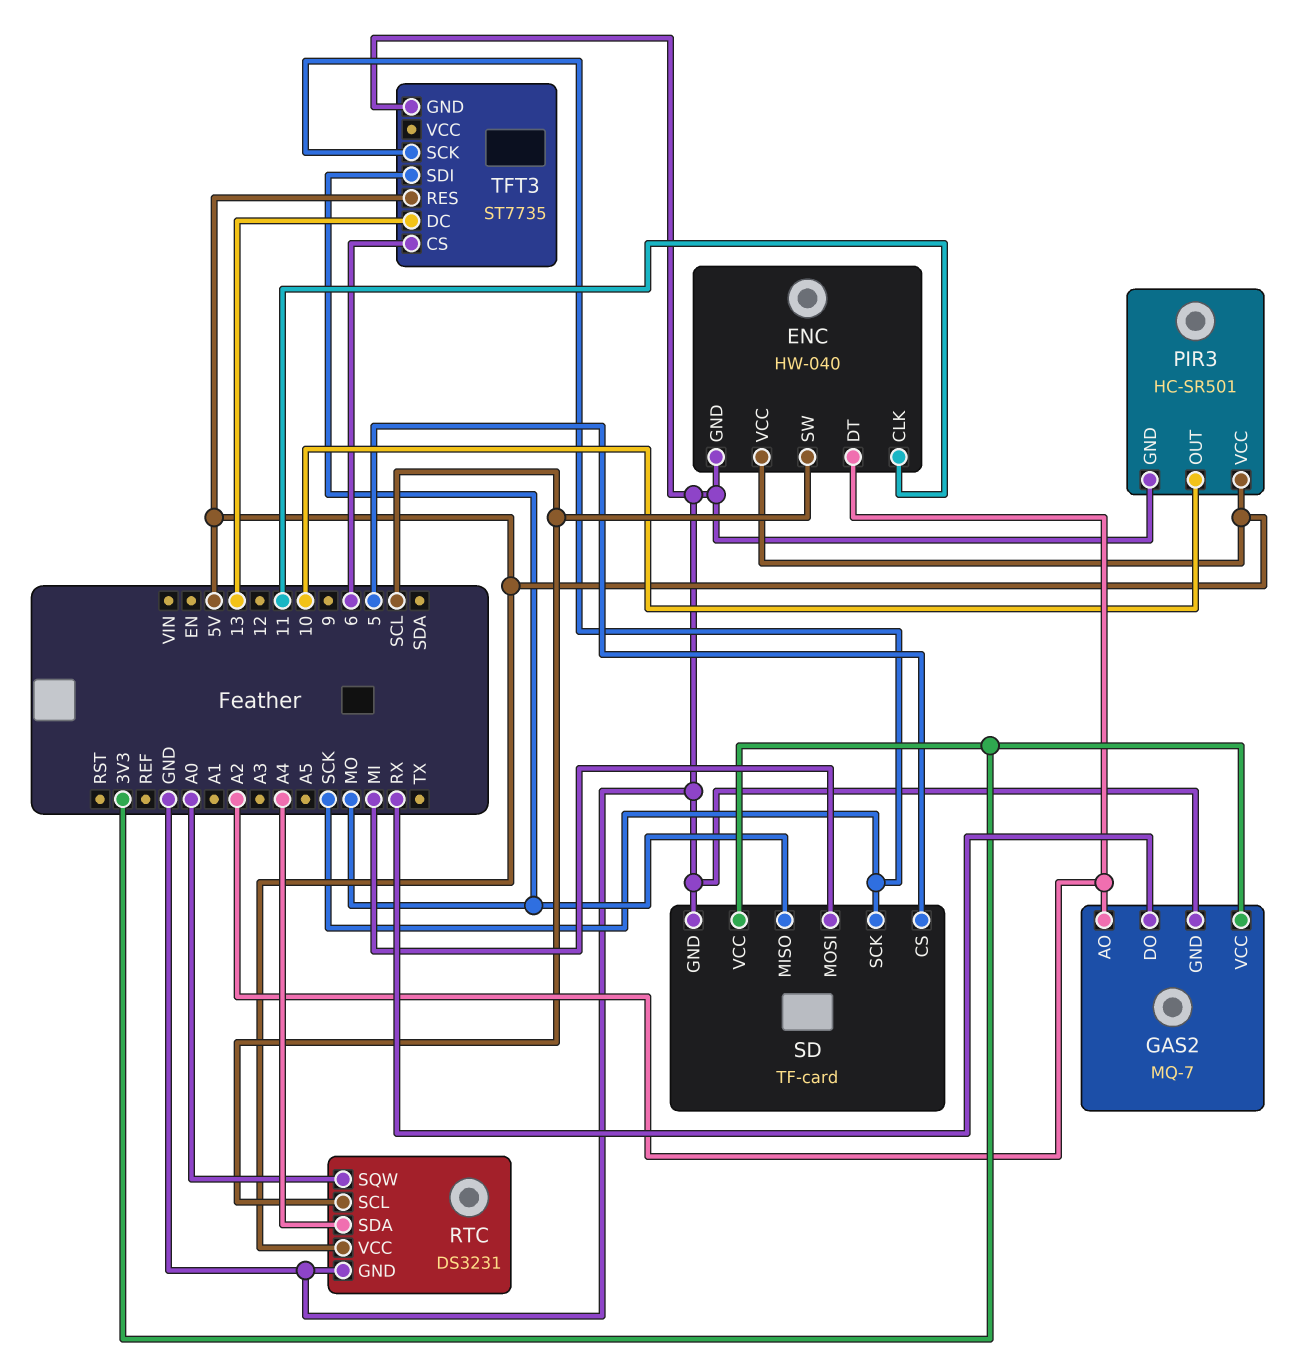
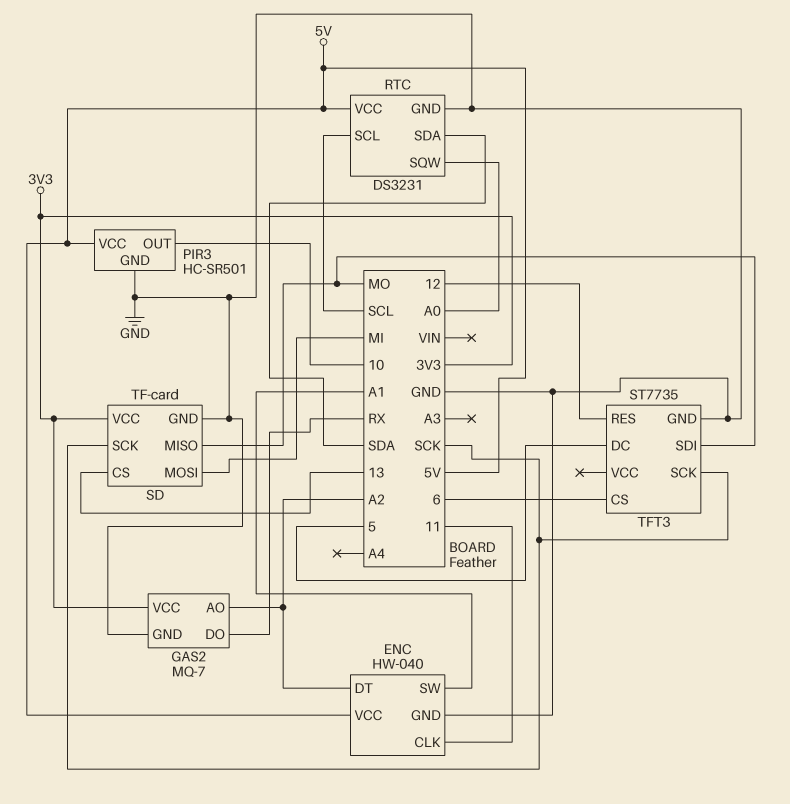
ENC pin SW: SCL -> A1
RTC pin SDA: A4 -> SDA
SD pin CS: 5 -> 13
TFT3 pin DC: 13 -> 5
TFT3 pin RES: 5V -> 12

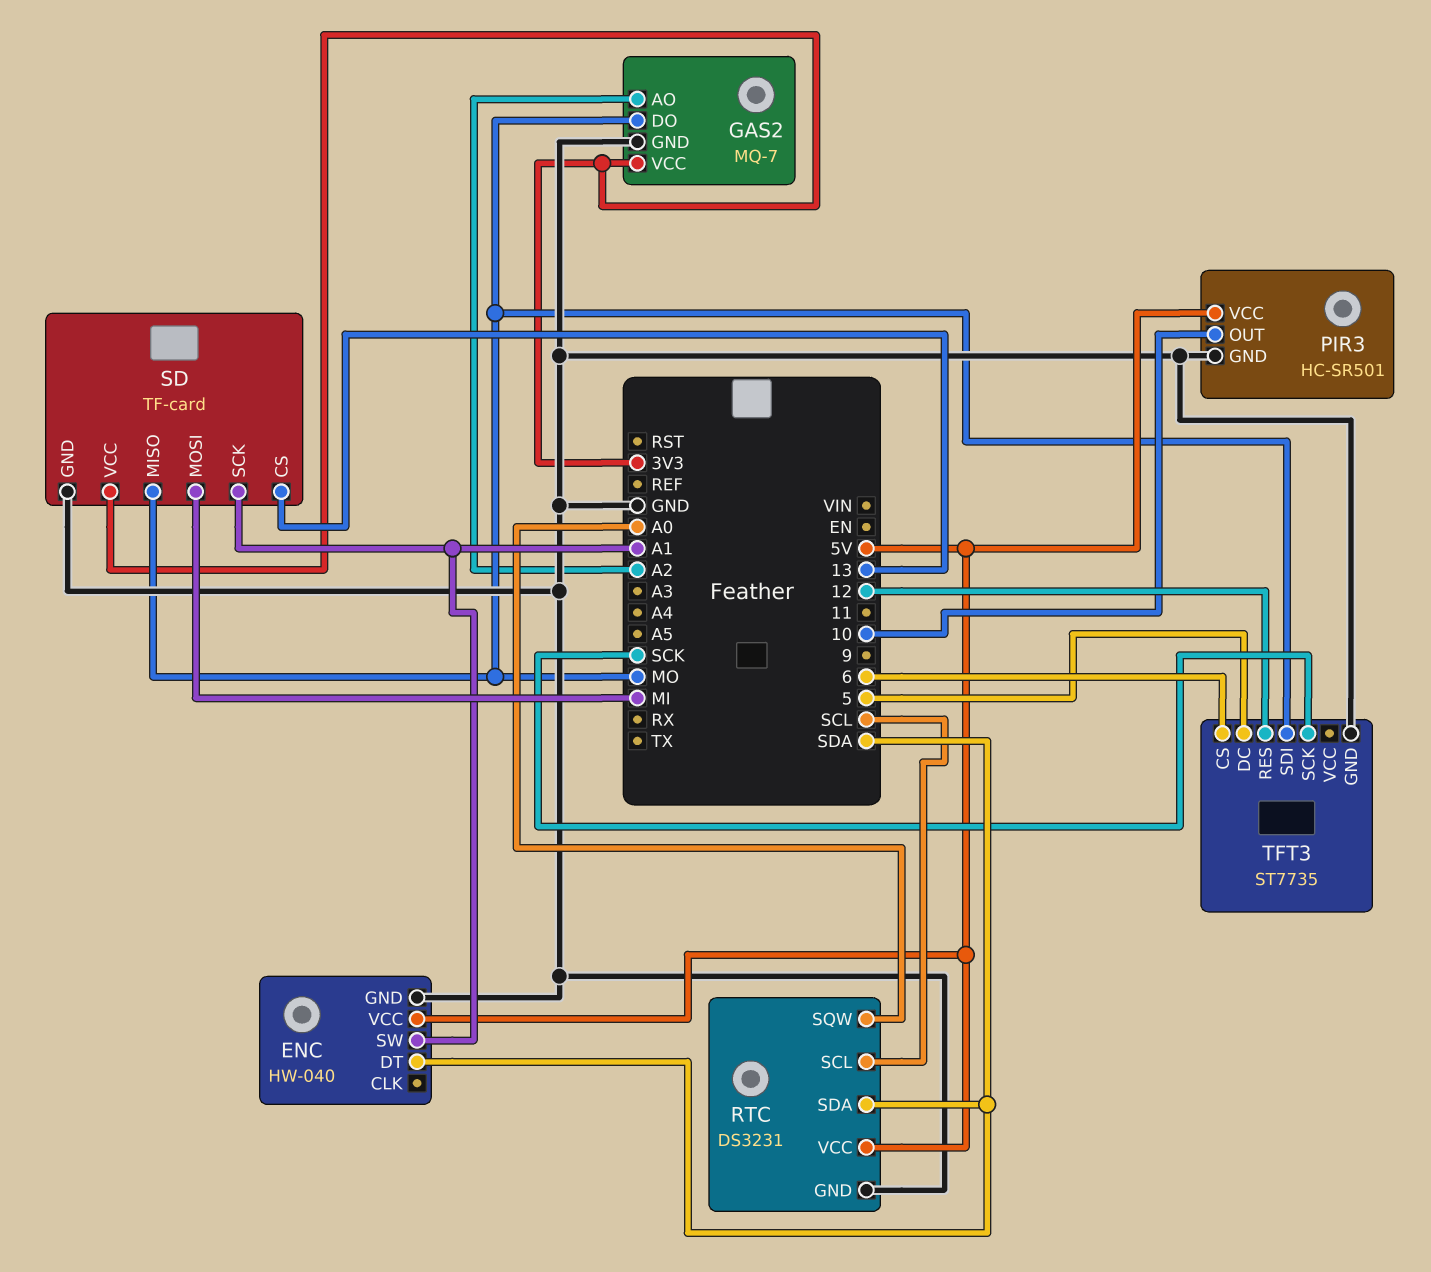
ENC pin CLK: 11 -> none
ENC pin DT: A2 -> SDA
GAS2 pin DO: RX -> MO
SD pin SCK: SCK -> A1

